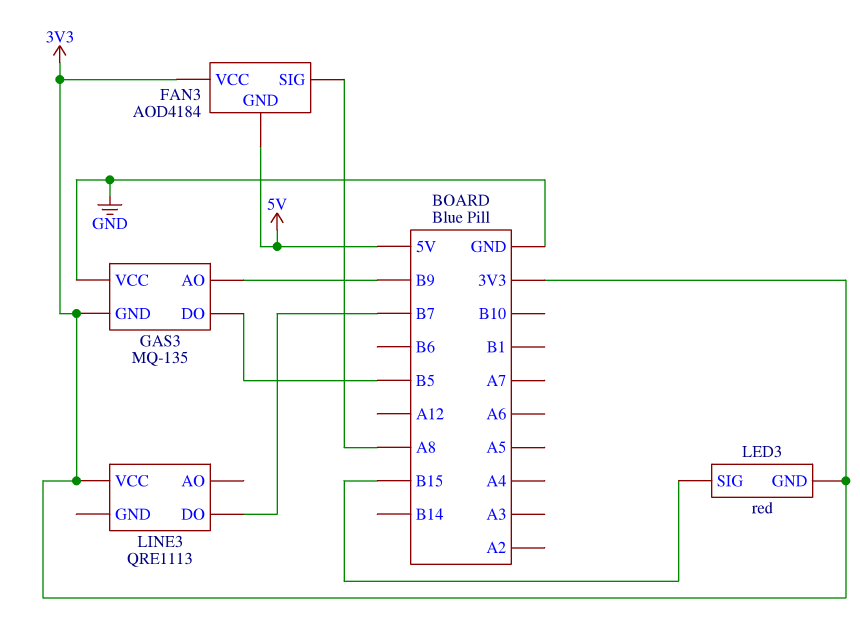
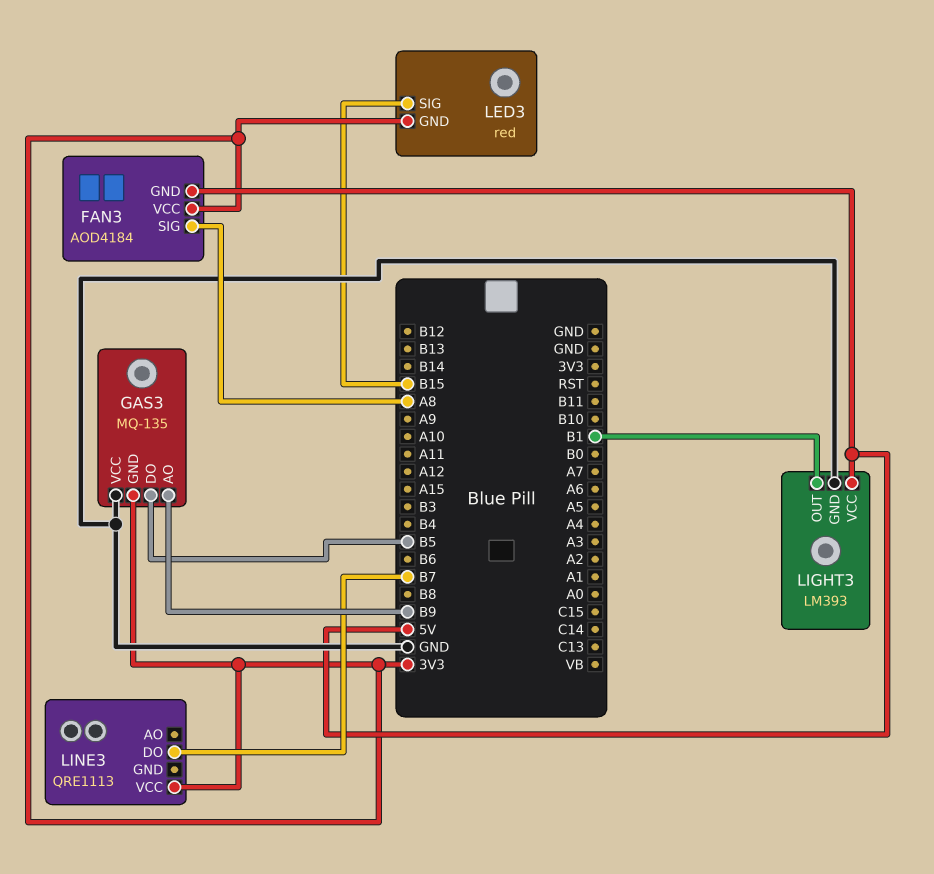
LIGHT3: none -> LM393
LIGHT3 pin GND: none -> GND
LIGHT3 pin OUT: none -> B1
LIGHT3 pin VCC: none -> 5V

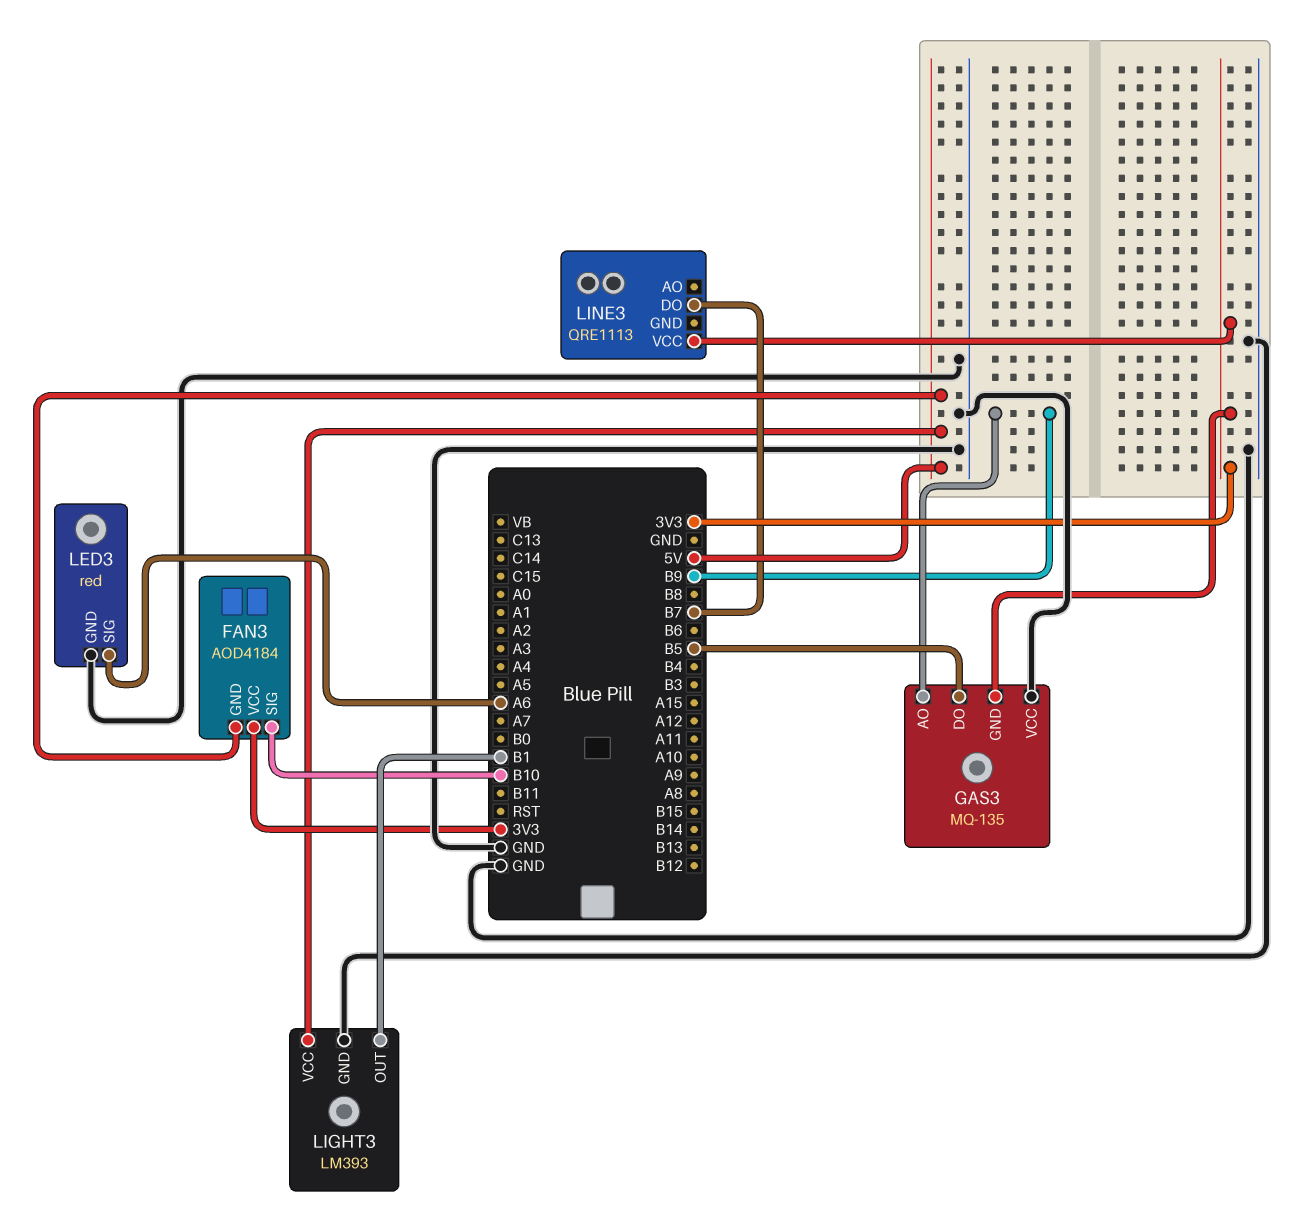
FAN3 pin SIG: A8 -> B10
LED3 pin GND: 3V3 -> GND
LED3 pin SIG: B15 -> A6

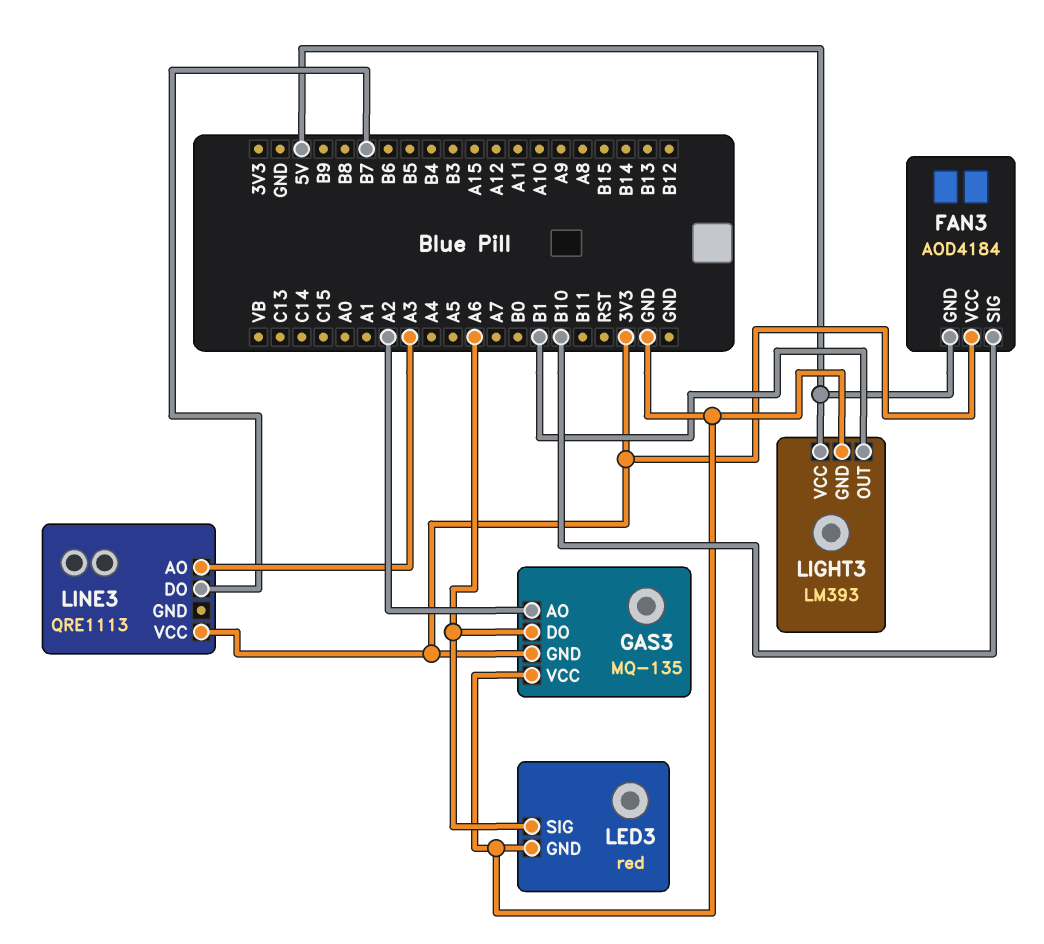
GAS3 pin AO: B9 -> A2
GAS3 pin DO: B5 -> A6
LINE3 pin AO: none -> A3

